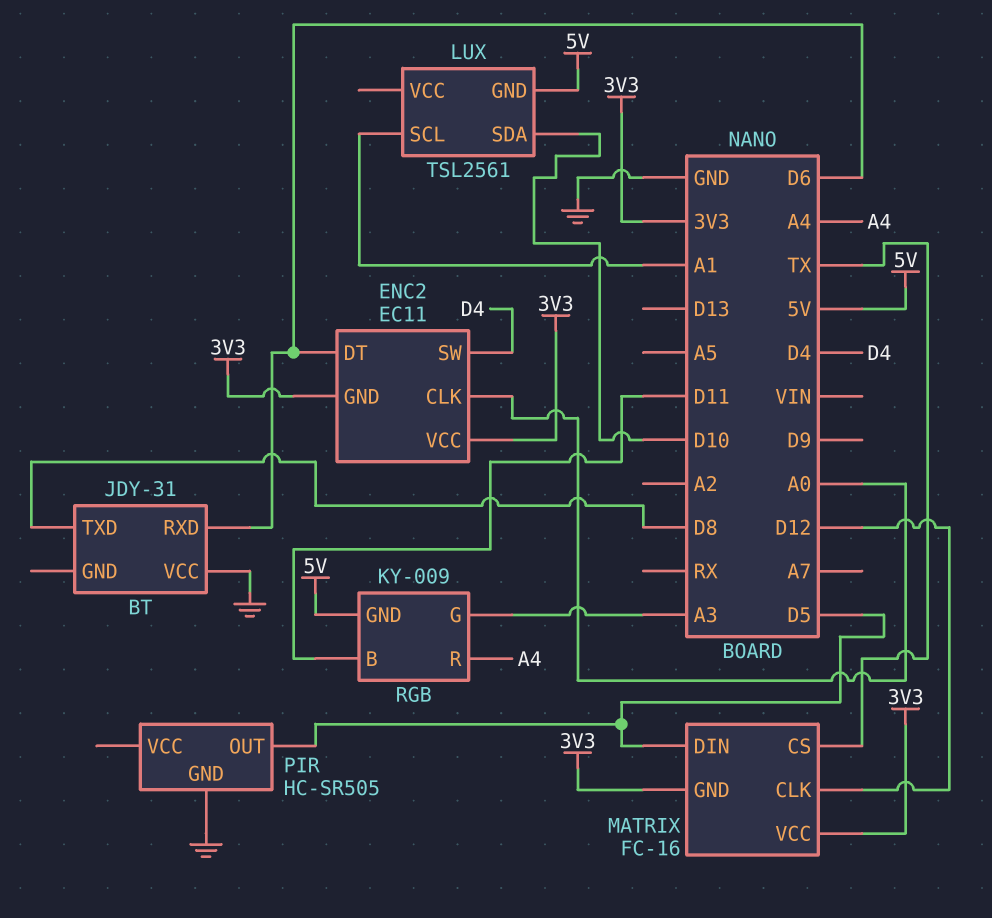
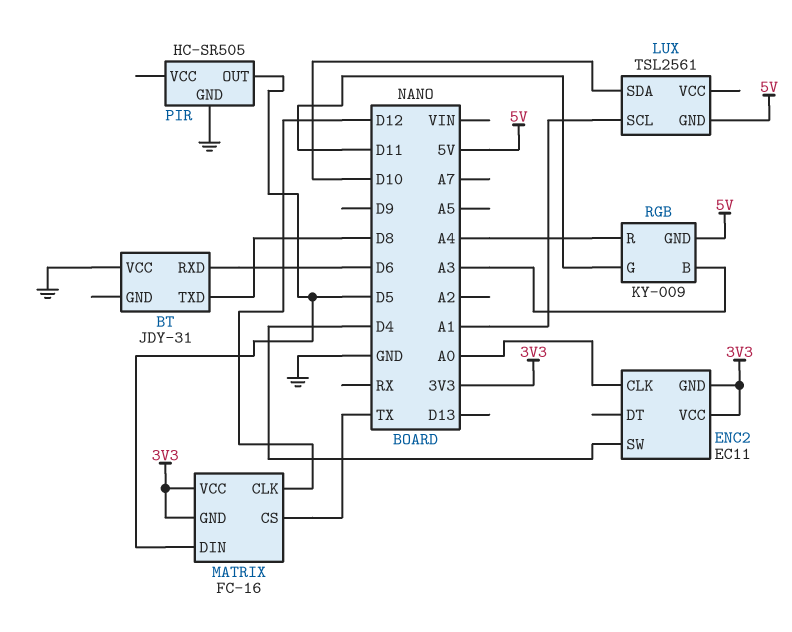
ENC2 pin DT: D6 -> none
RGB pin B: D11 -> A3
RGB pin G: A3 -> D11

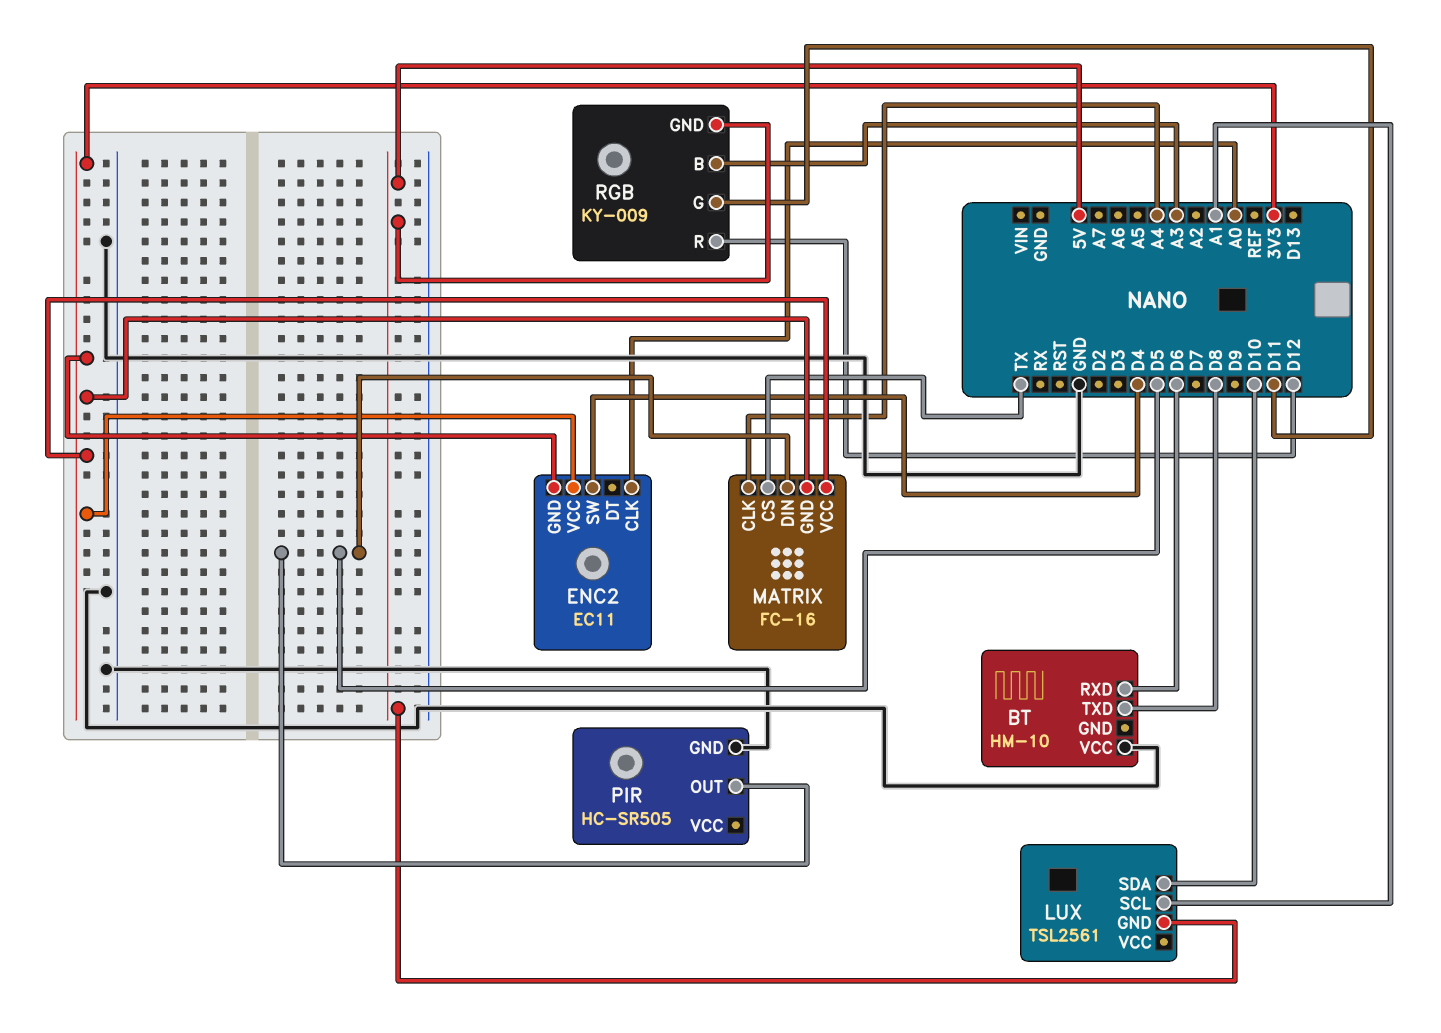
BT: JDY-31 -> HM-10
MATRIX pin CLK: D12 -> A4
RGB pin R: A4 -> D12

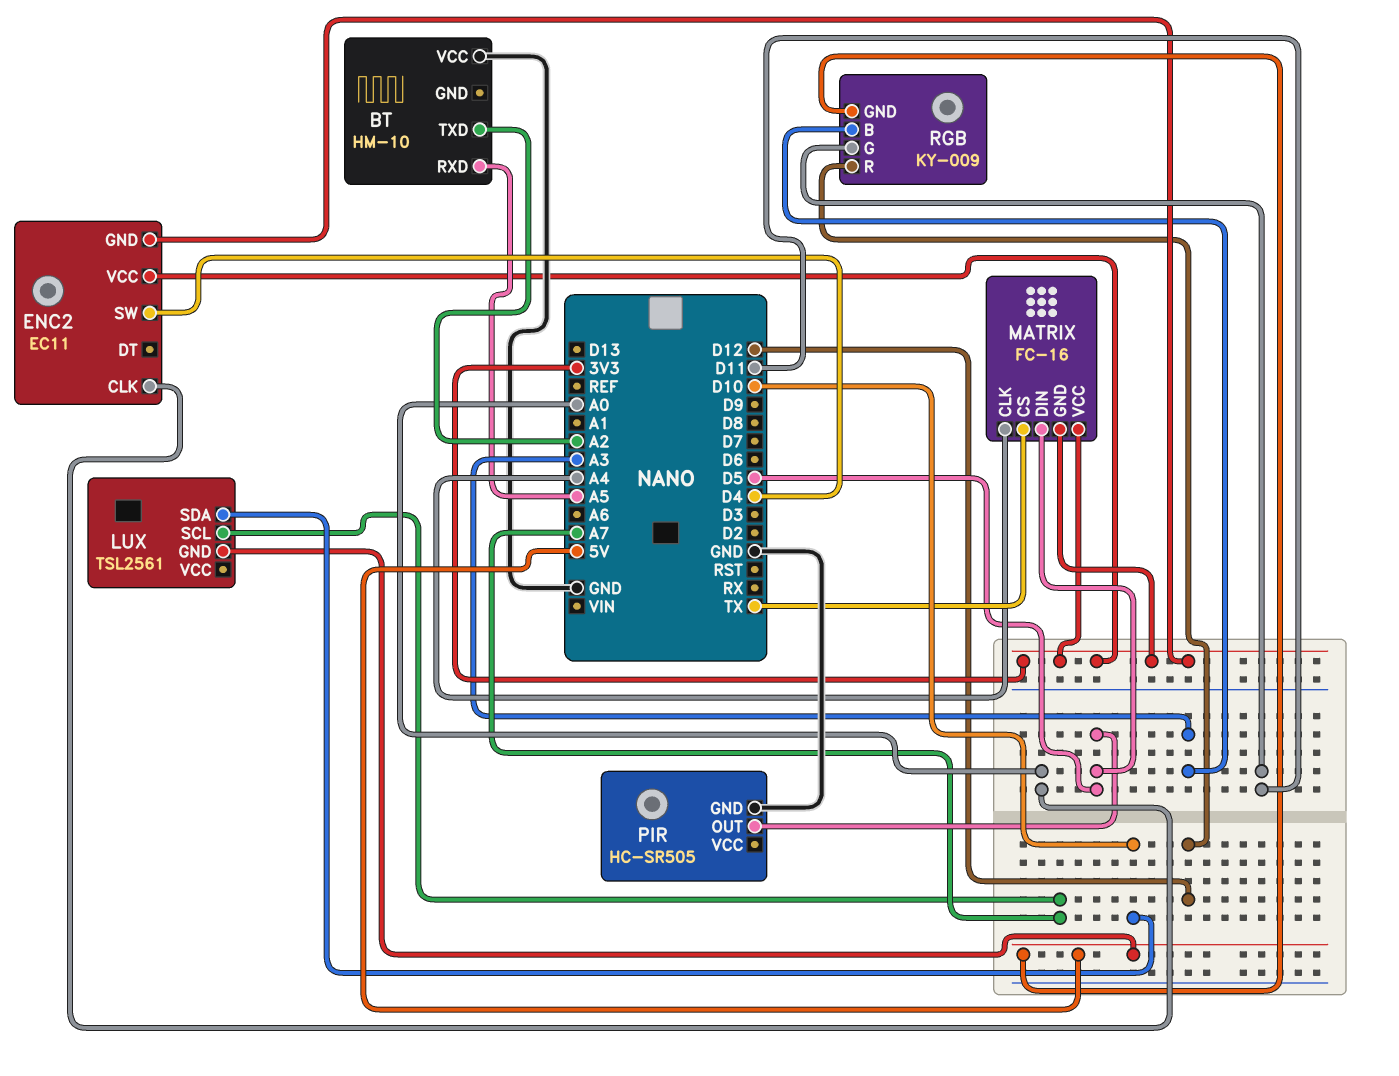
BT pin RXD: D6 -> A5
BT pin TXD: D8 -> A2
LUX pin SCL: A1 -> A7

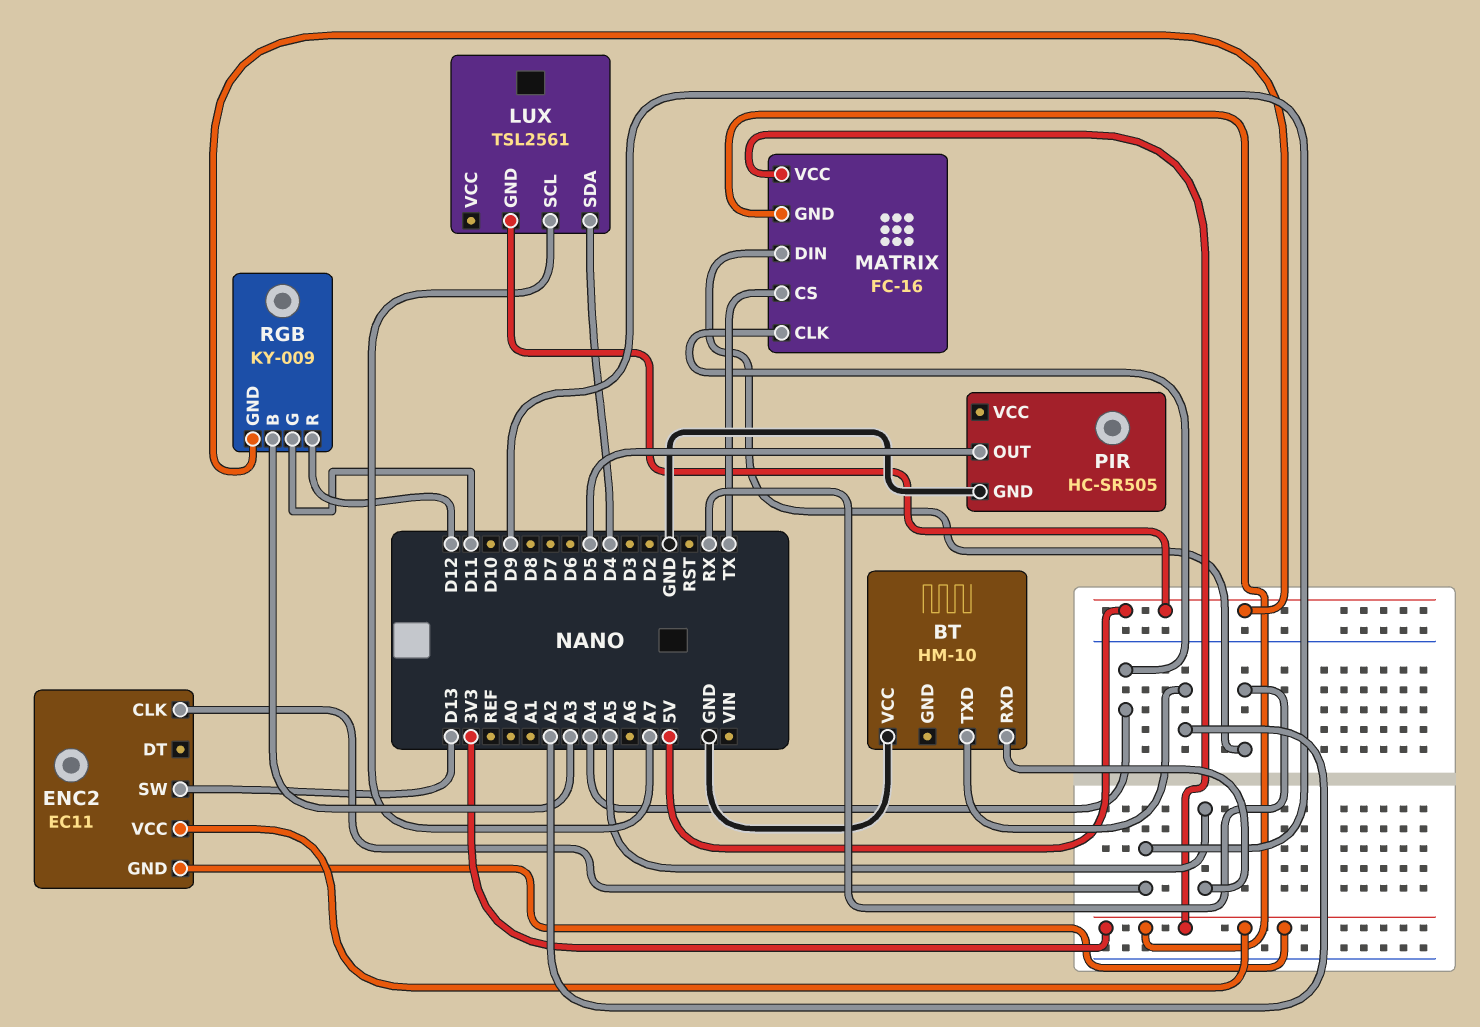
ENC2 pin CLK: A0 -> D9
ENC2 pin SW: D4 -> D13
LUX pin SDA: D10 -> D4
MATRIX pin DIN: D5 -> RX

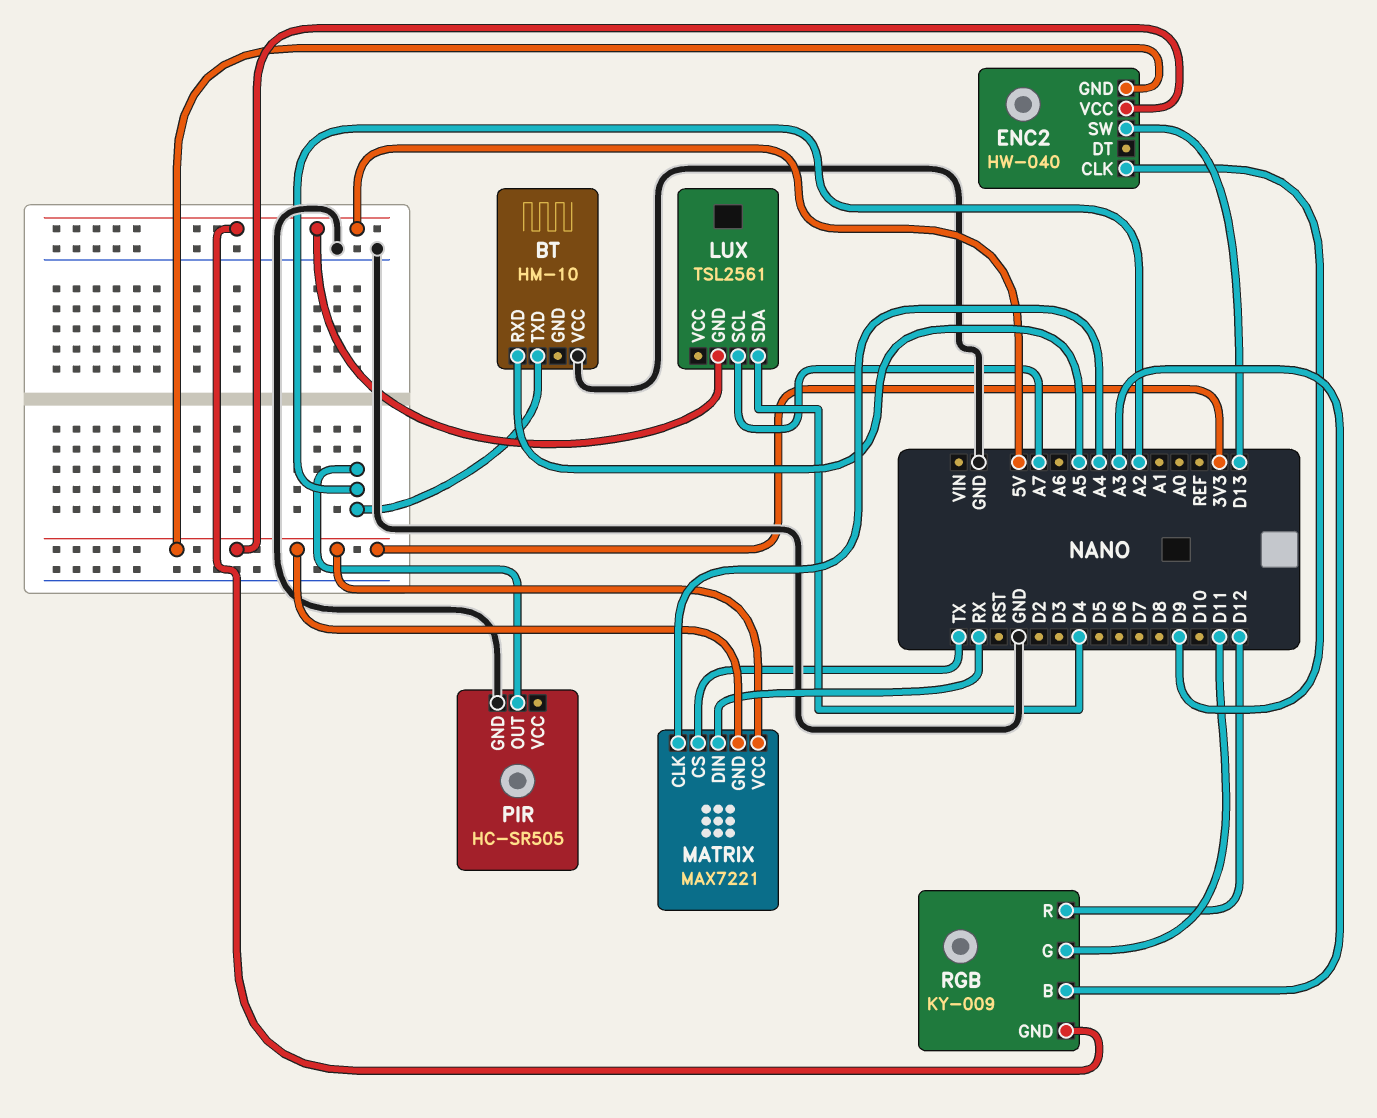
ENC2: EC11 -> HW-040
MATRIX: FC-16 -> MAX7221
PIR pin OUT: D5 -> A2

